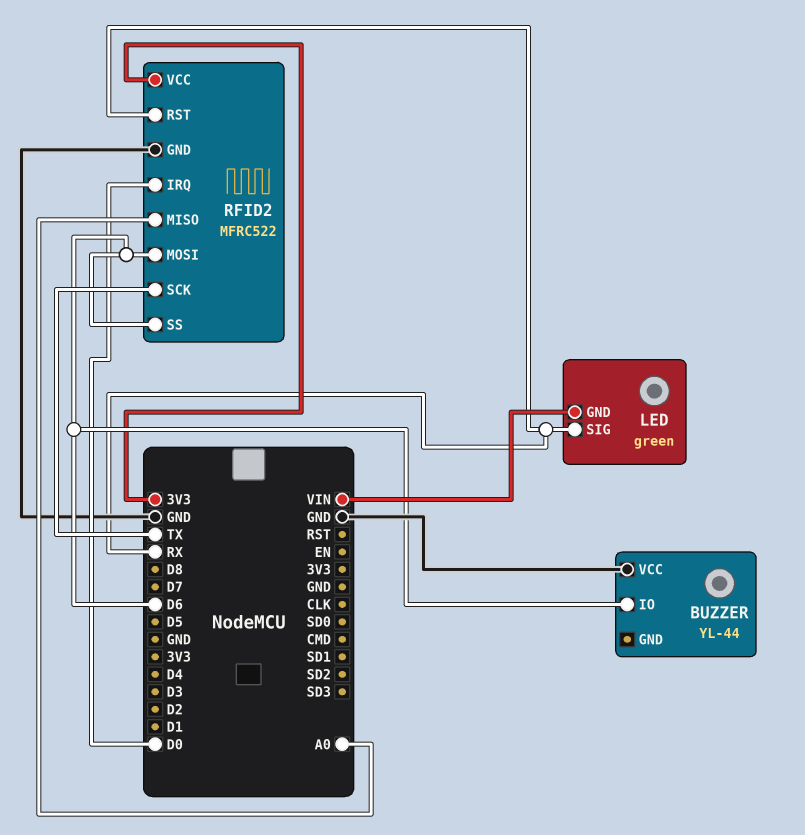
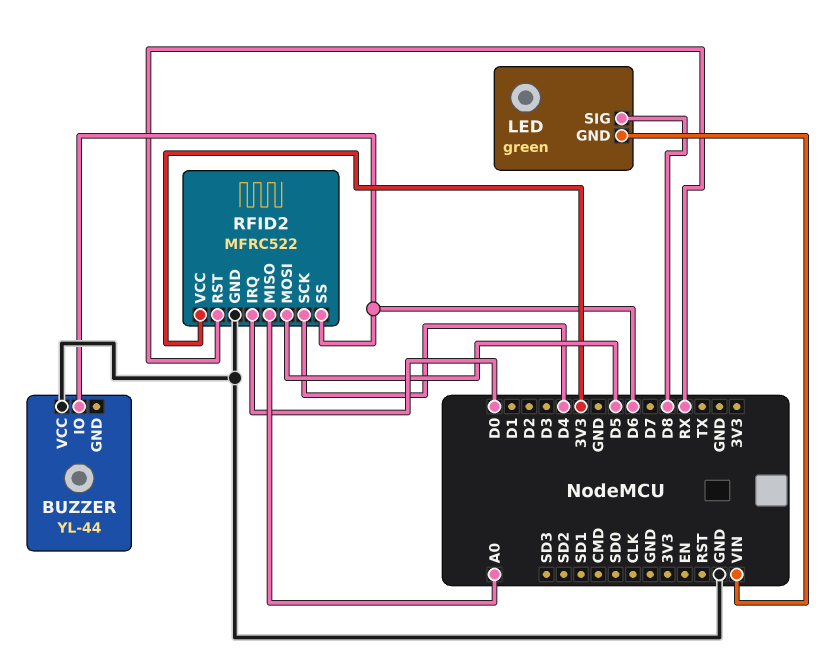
LED pin SIG: RX -> D8
RFID2 pin MOSI: D6 -> D5
RFID2 pin SCK: TX -> D4

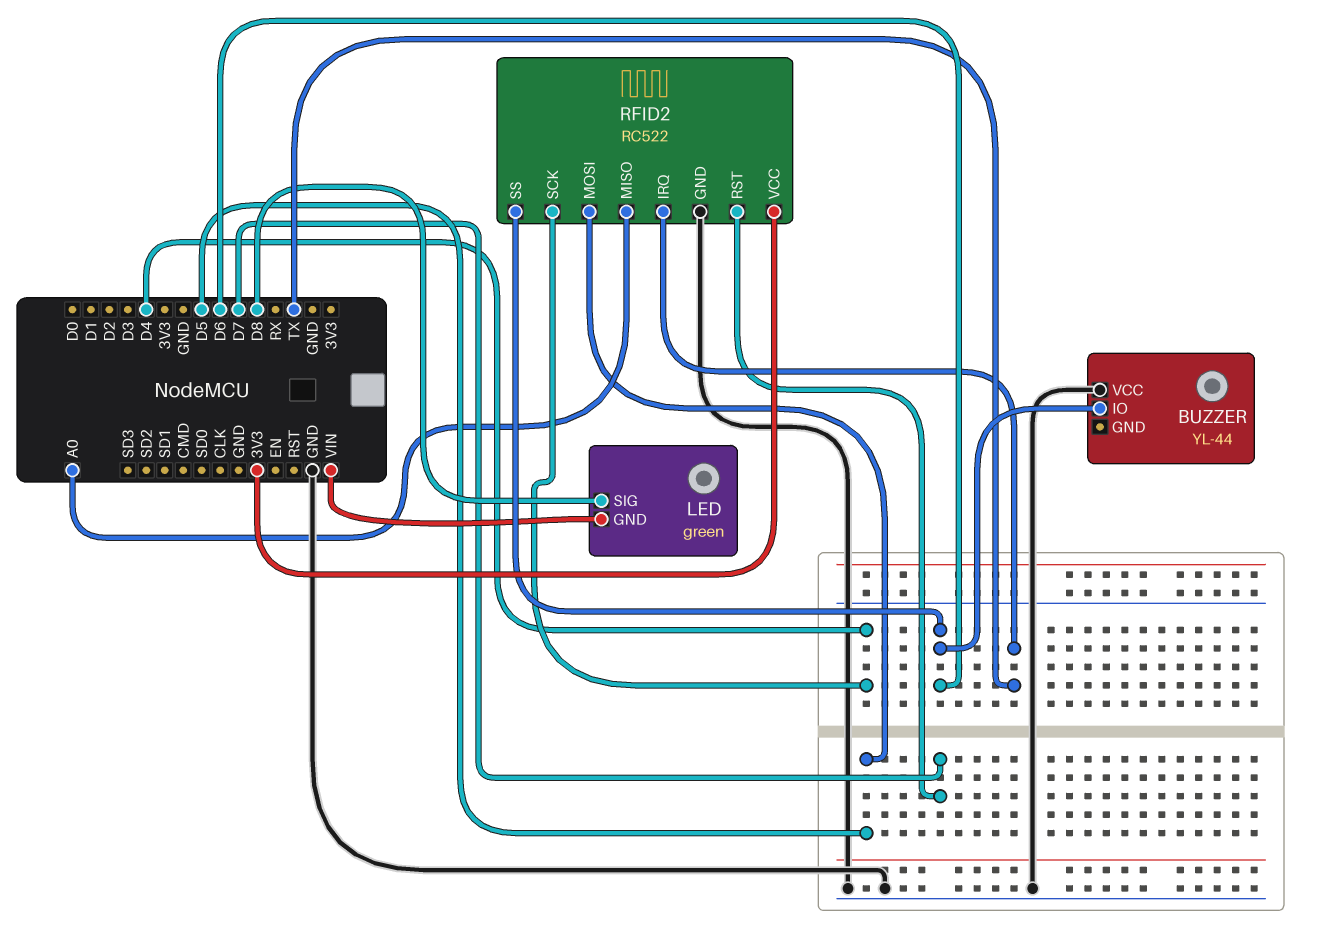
RFID2: MFRC522 -> RC522
RFID2 pin IRQ: D0 -> TX
RFID2 pin RST: RX -> D7

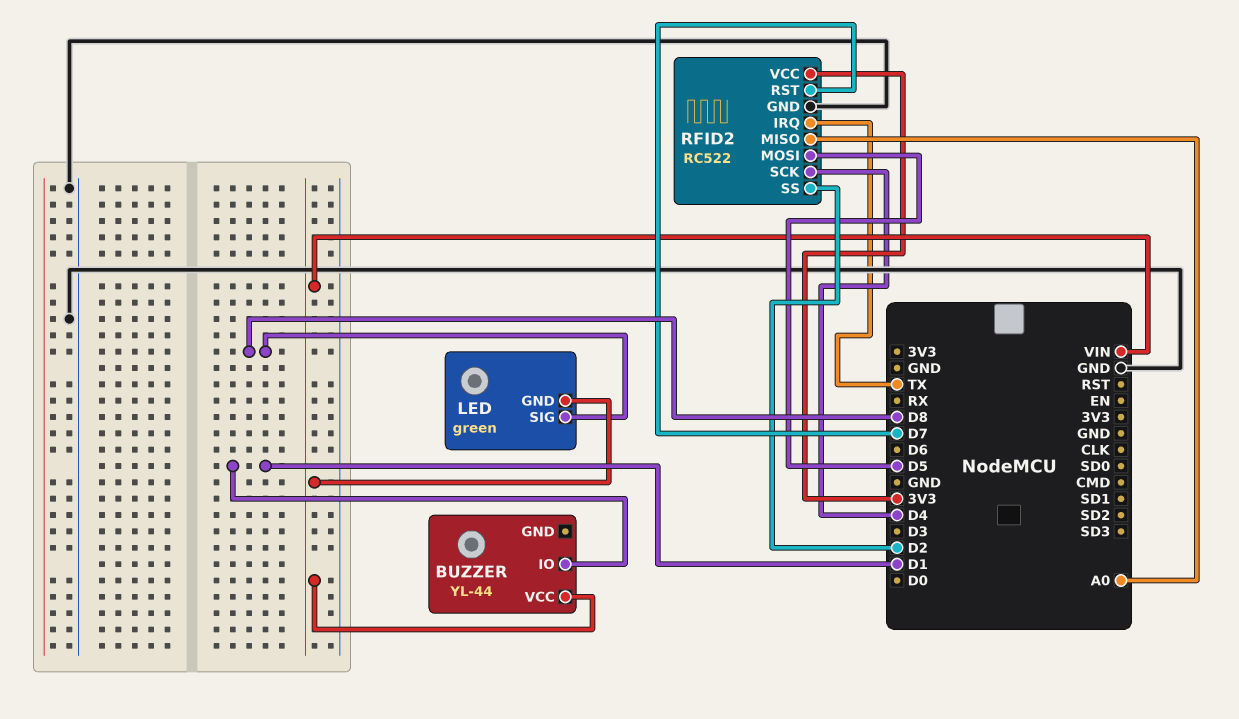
BUZZER pin IO: D6 -> D1
BUZZER pin VCC: GND -> VIN
RFID2 pin SS: D6 -> D2

